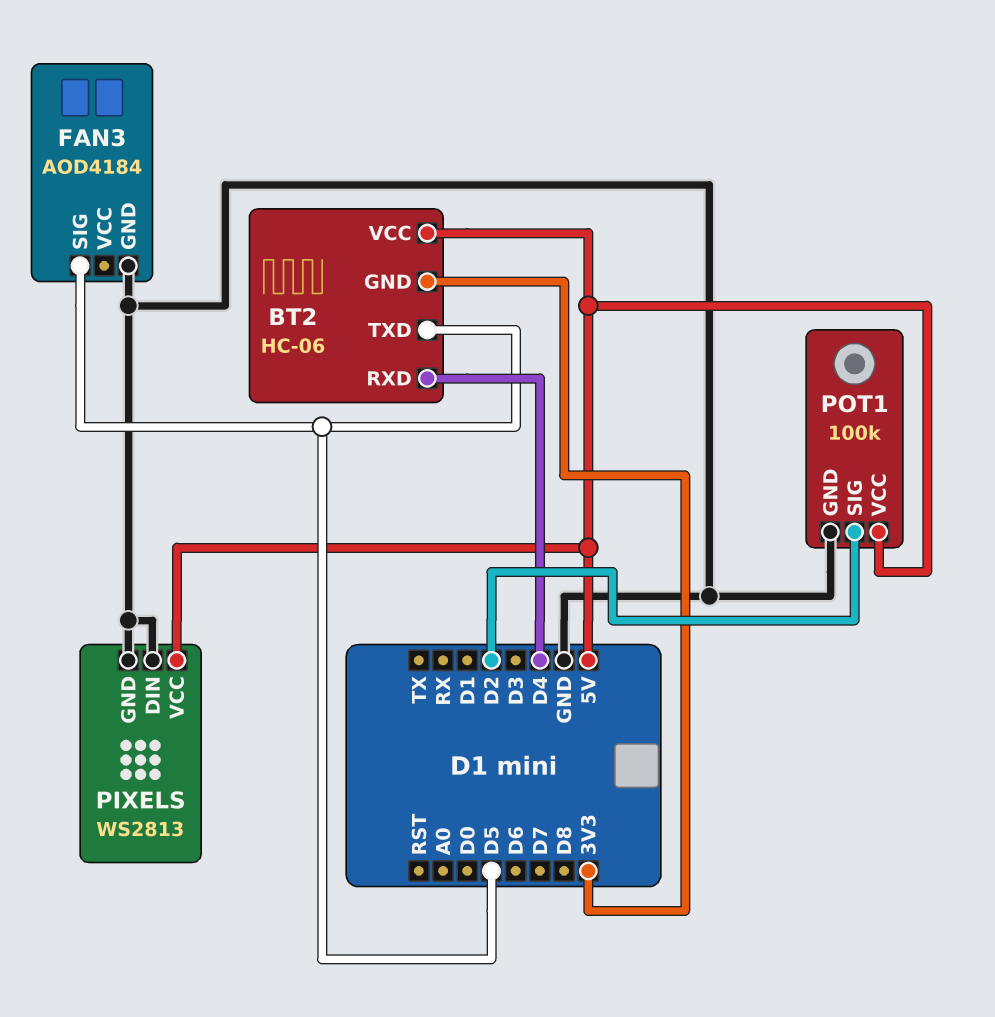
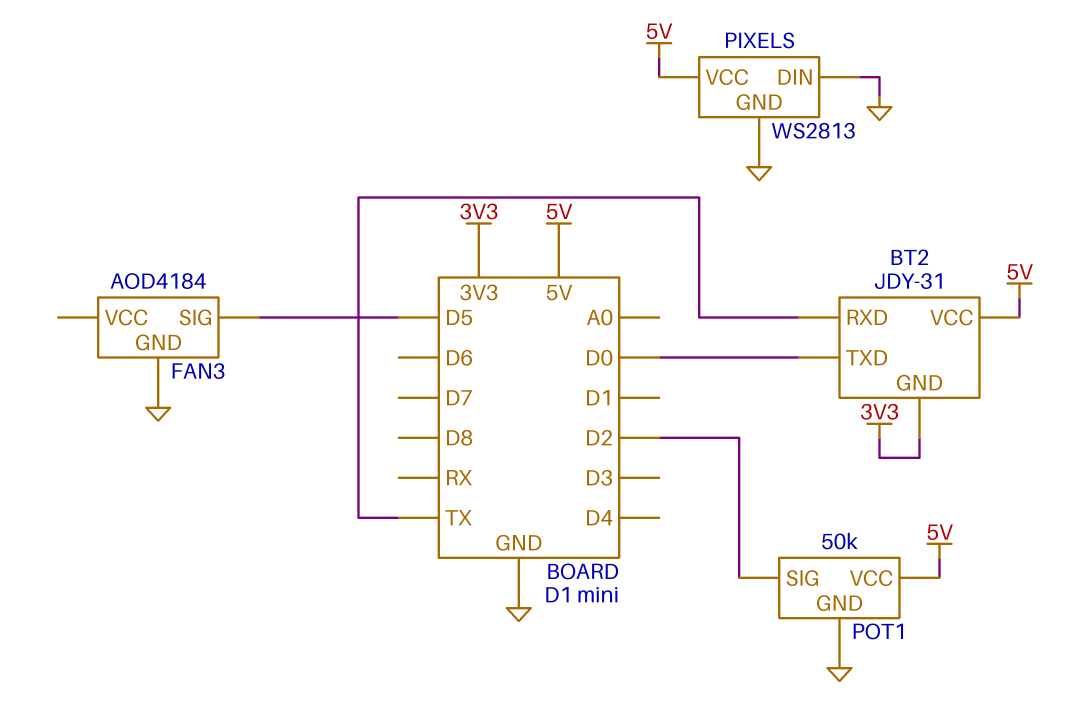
BT2: HC-06 -> JDY-31
BT2 pin RXD: D4 -> TX
BT2 pin TXD: D5 -> D0
POT1: 100k -> 50k

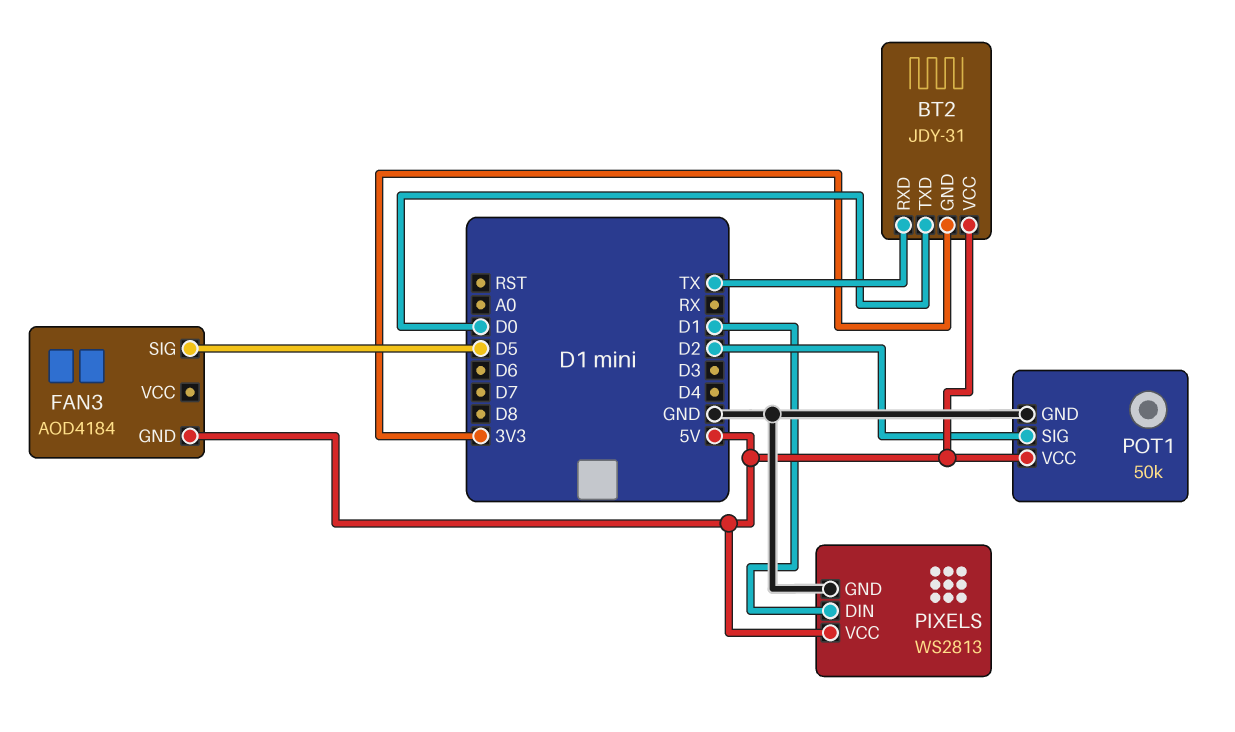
FAN3 pin GND: GND -> 5V
PIXELS pin DIN: GND -> D1

